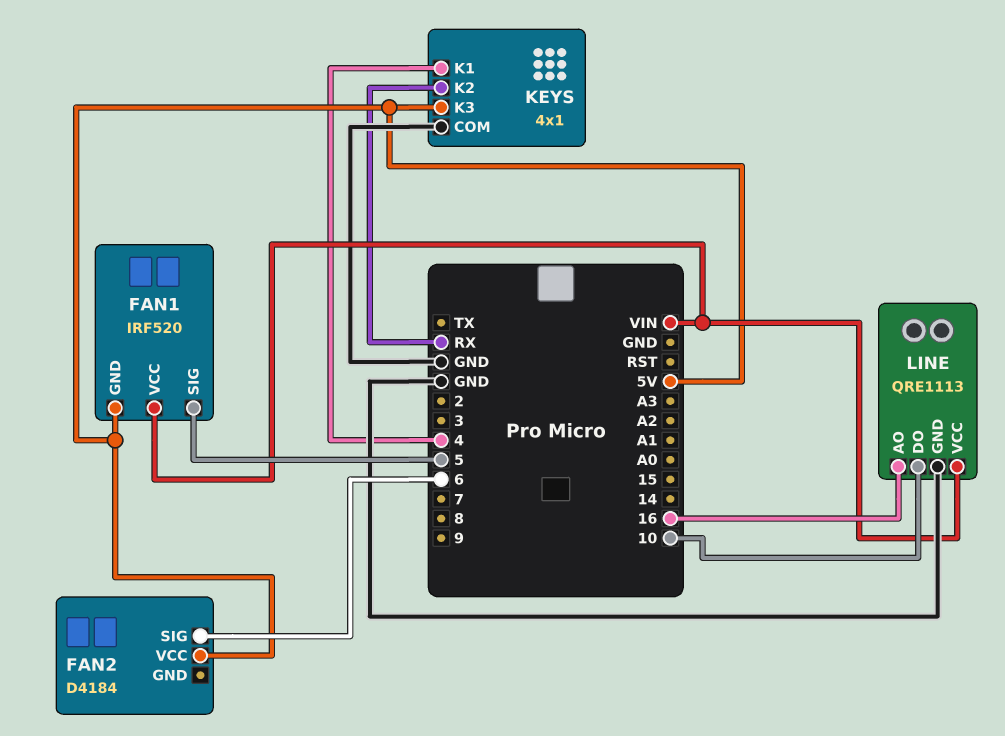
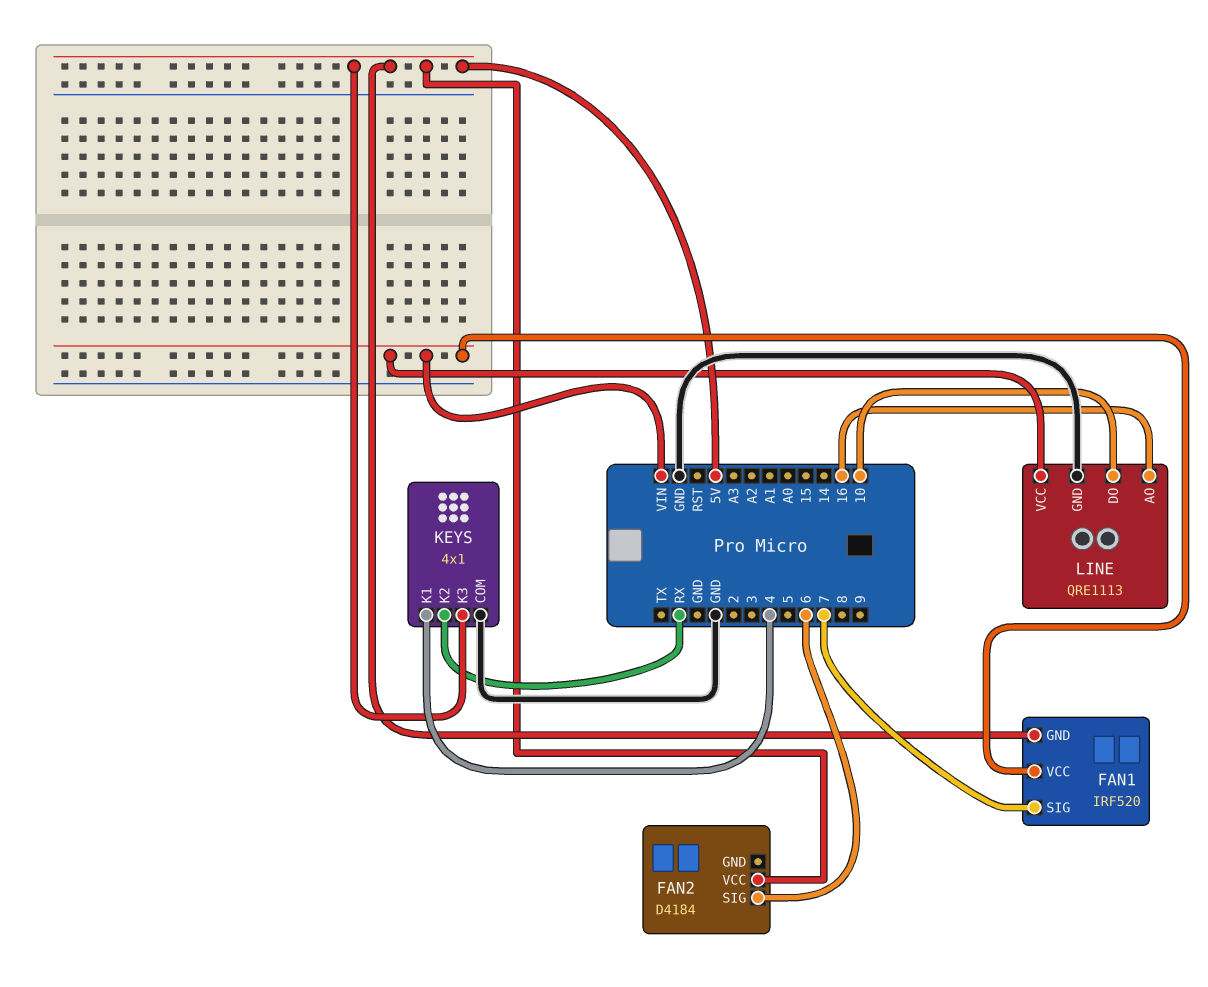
FAN1 pin SIG: 5 -> 7

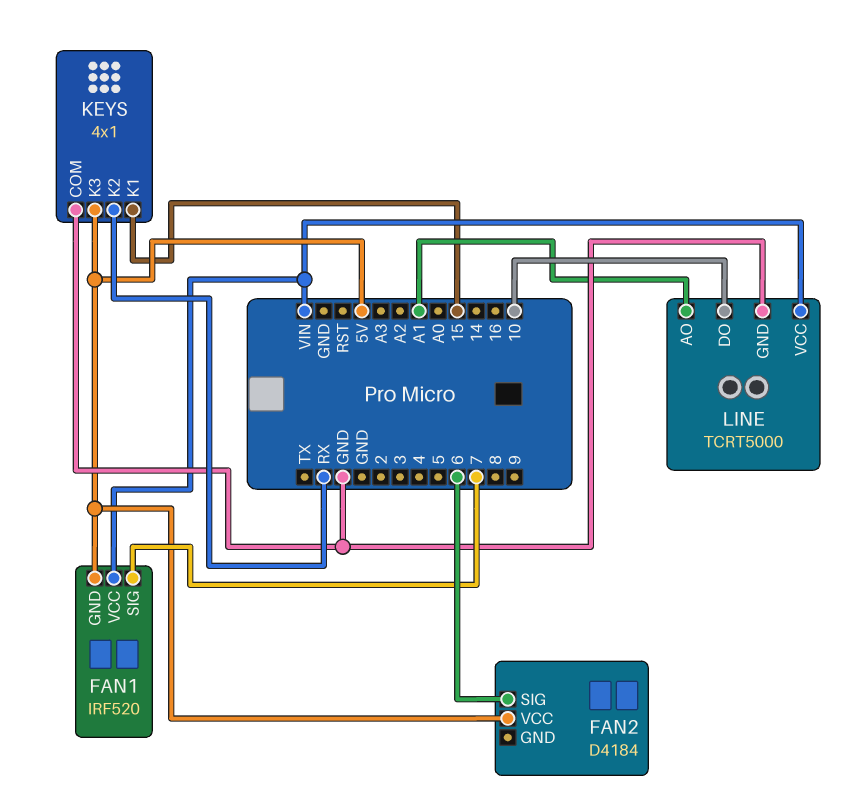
KEYS pin K1: 4 -> 15
LINE: QRE1113 -> TCRT5000
LINE pin AO: 16 -> A1

